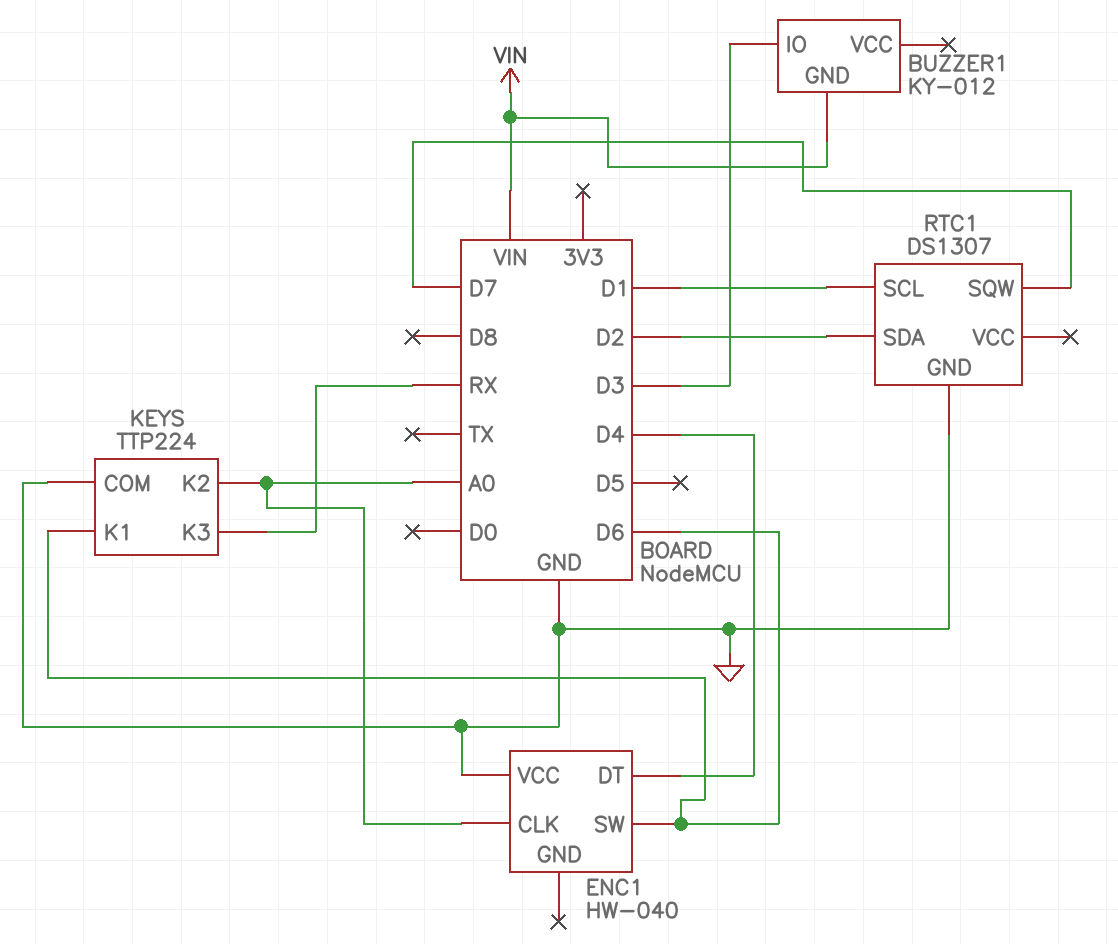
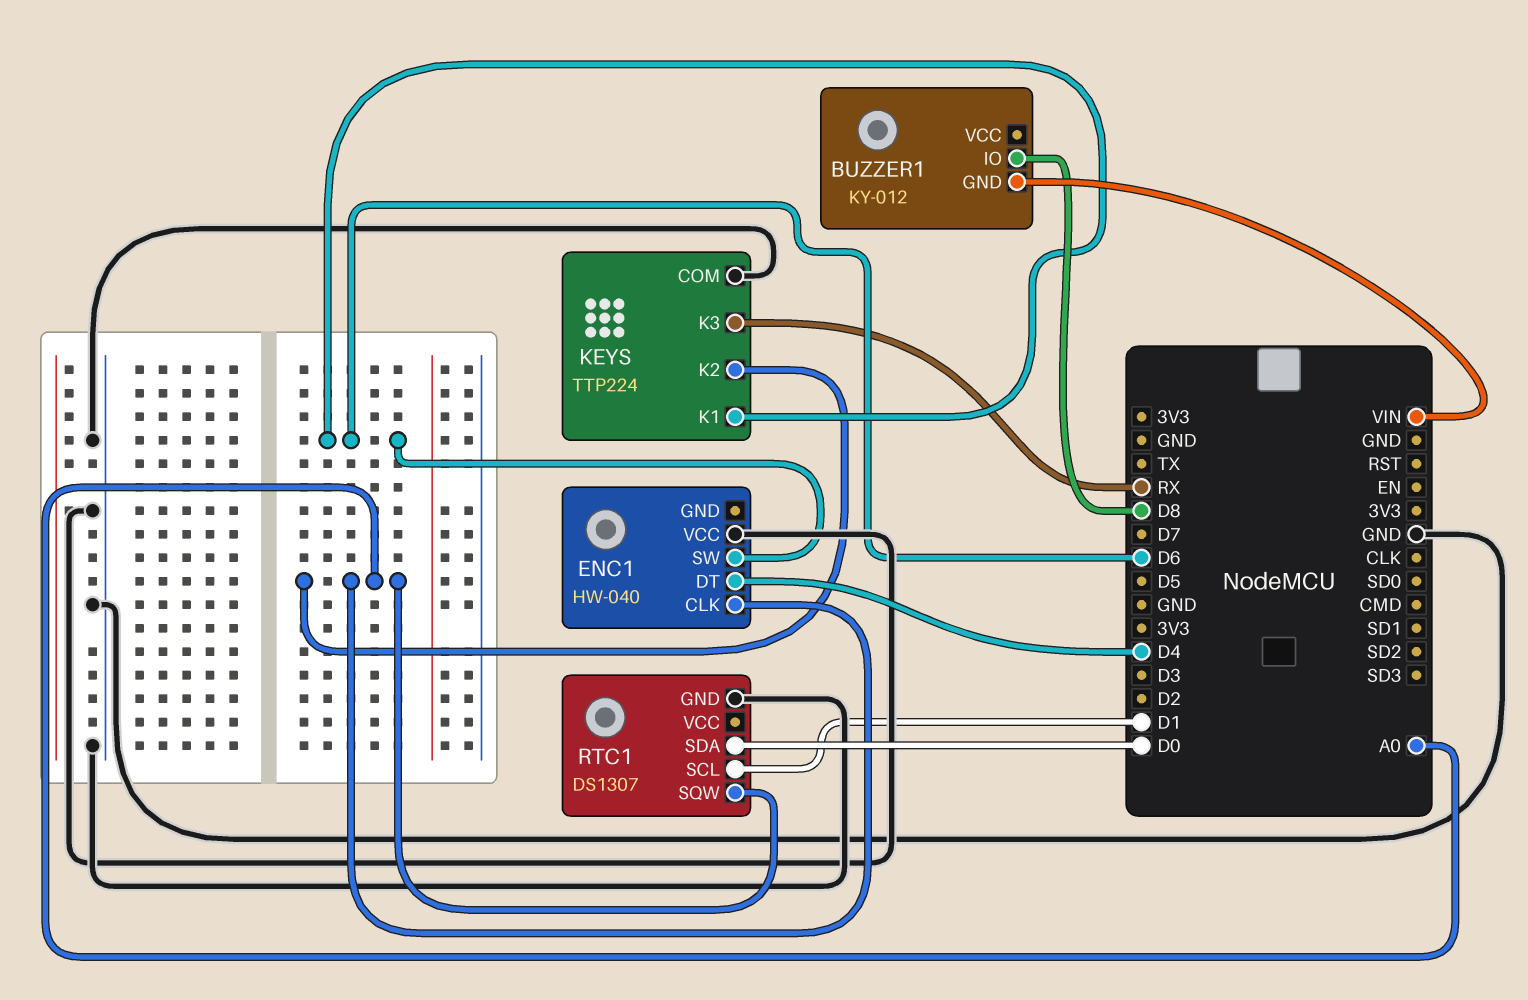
BUZZER1 pin IO: D3 -> D8
RTC1 pin SDA: D2 -> D0
RTC1 pin SQW: D7 -> A0

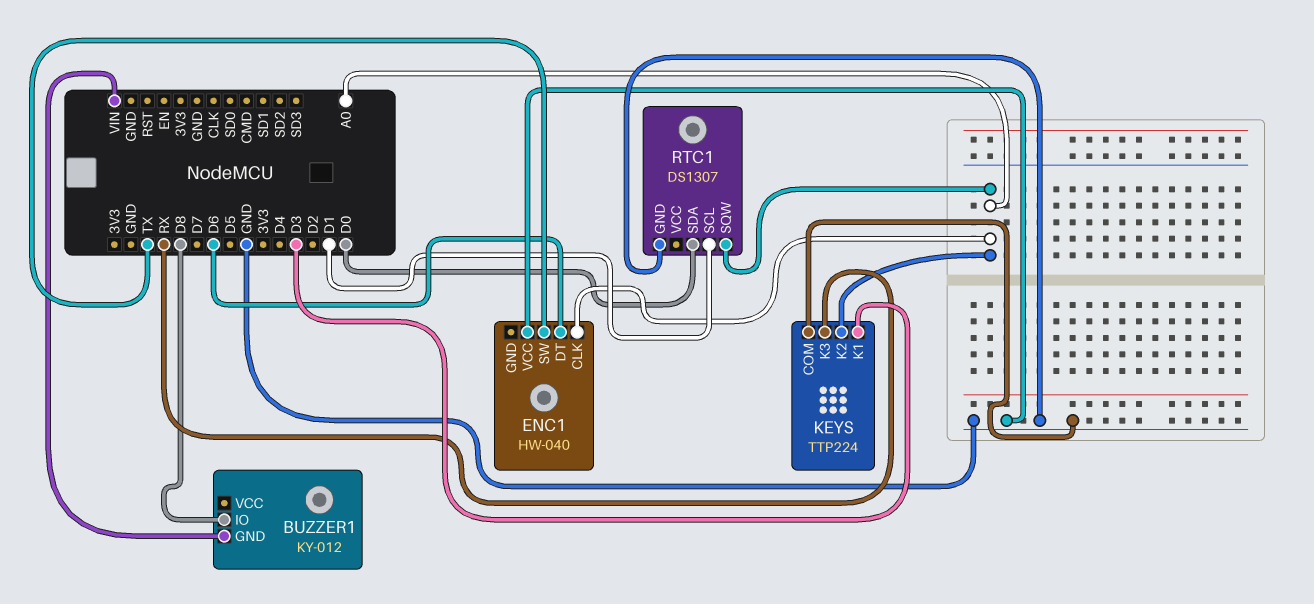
ENC1 pin DT: D4 -> D6
ENC1 pin SW: D6 -> TX
KEYS pin K1: D6 -> D3

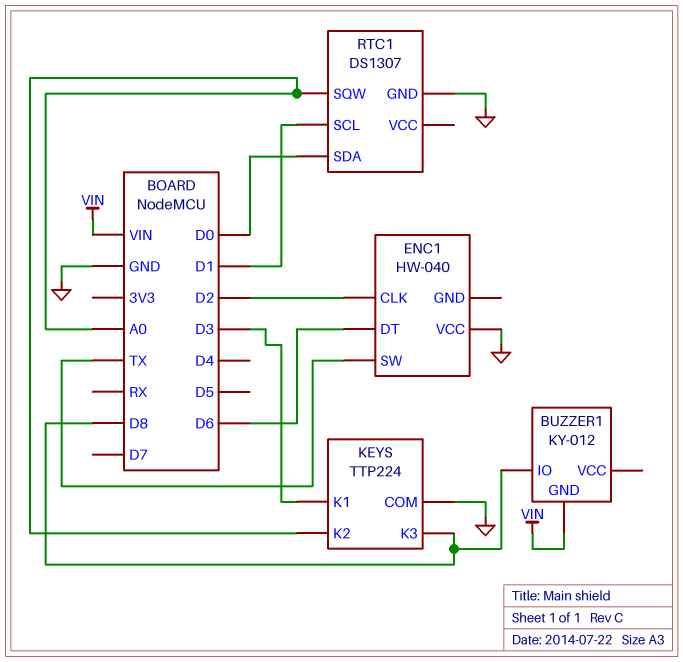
ENC1 pin CLK: A0 -> D2
KEYS pin K3: RX -> D8

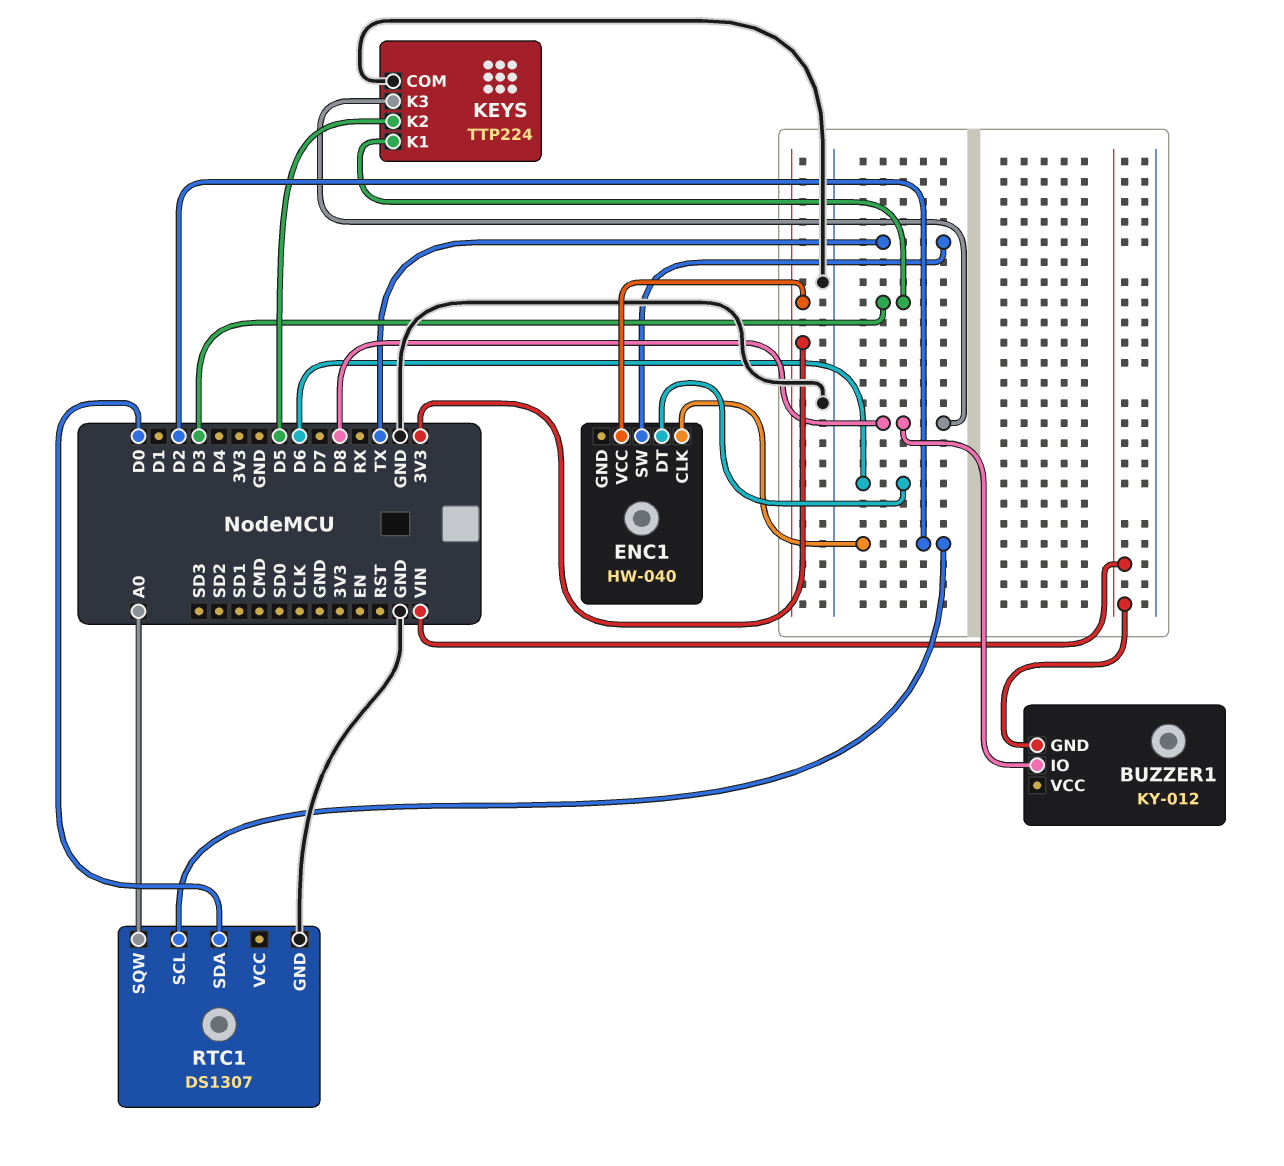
ENC1 pin VCC: GND -> 3V3
KEYS pin K2: A0 -> D5
RTC1 pin SCL: D1 -> D2

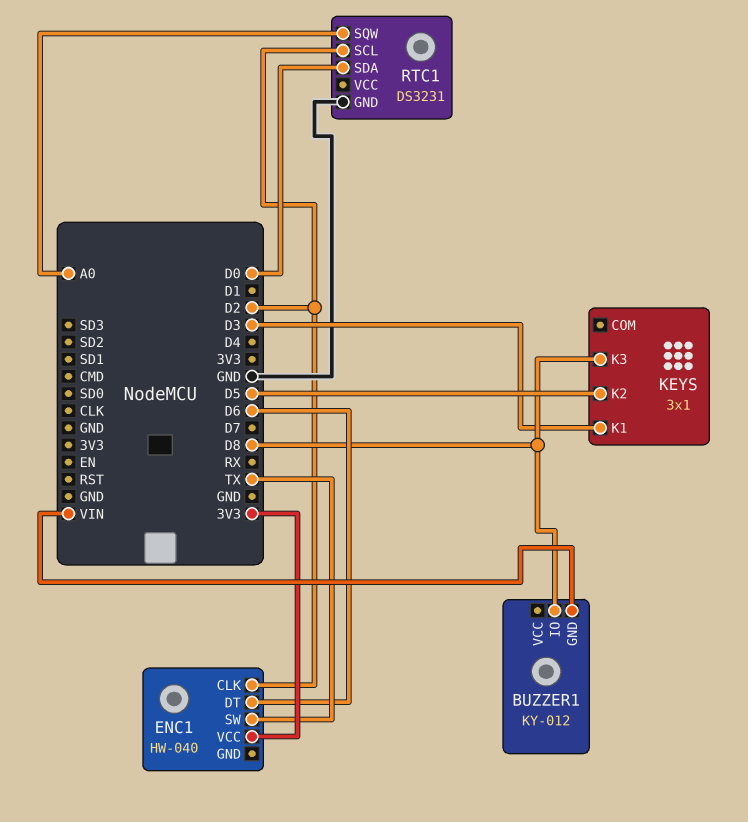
KEYS: TTP224 -> 3x1
KEYS pin COM: GND -> none
RTC1: DS1307 -> DS3231

